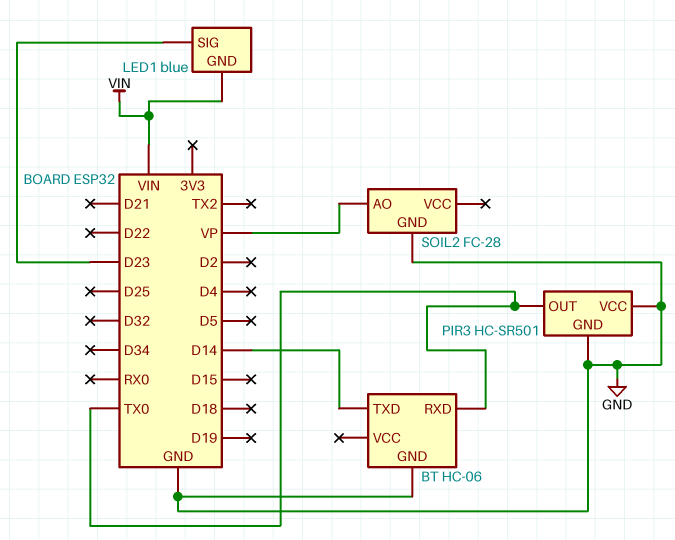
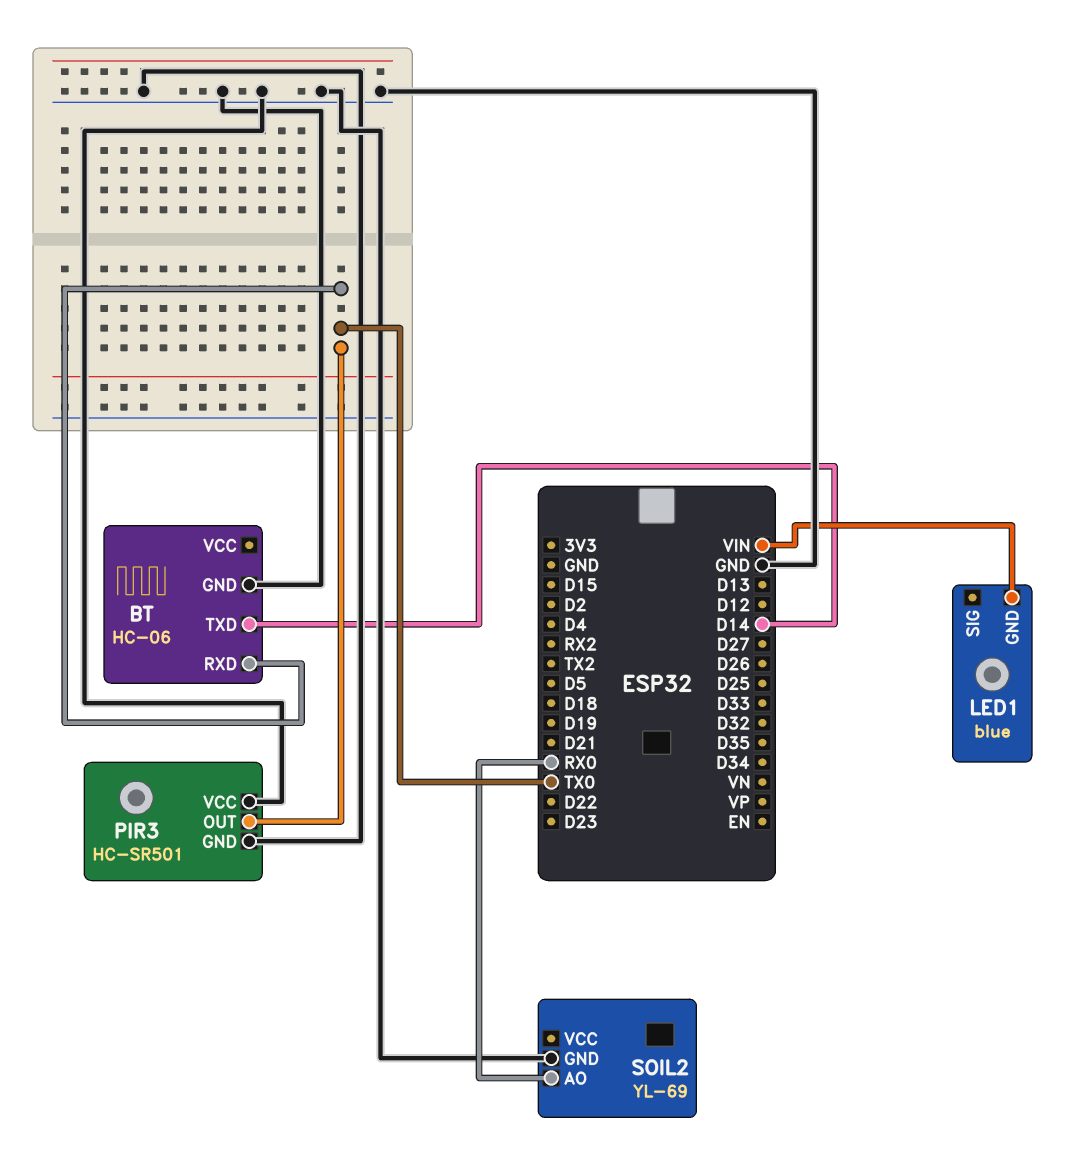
LED1 pin SIG: D23 -> none
SOIL2: FC-28 -> YL-69
SOIL2 pin AO: VP -> RX0

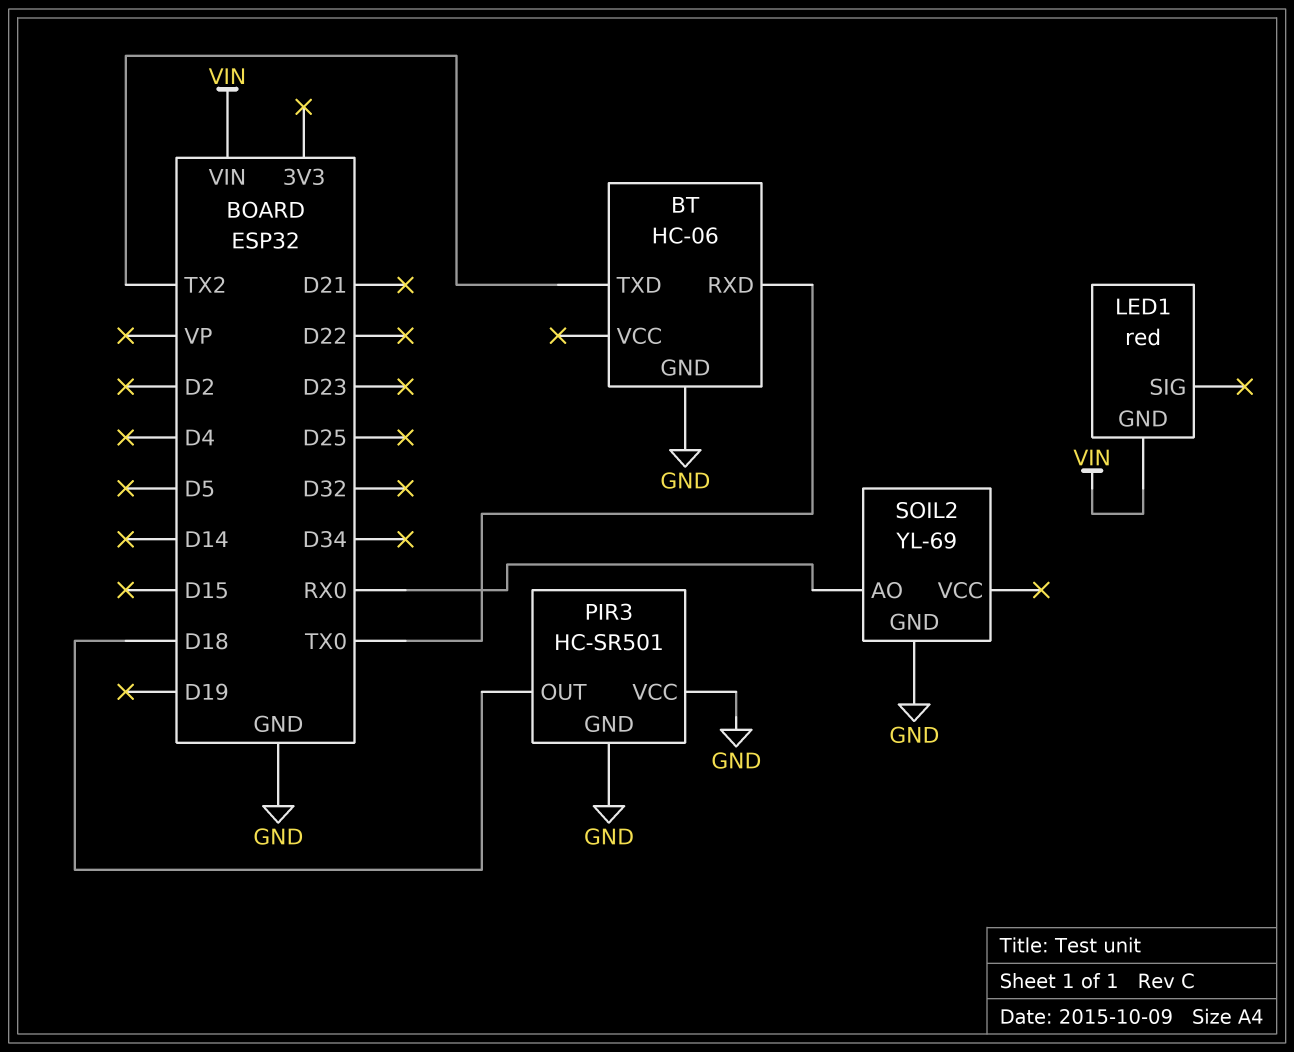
BT pin TXD: D14 -> TX2
LED1: blue -> red
PIR3 pin OUT: TX0 -> D18

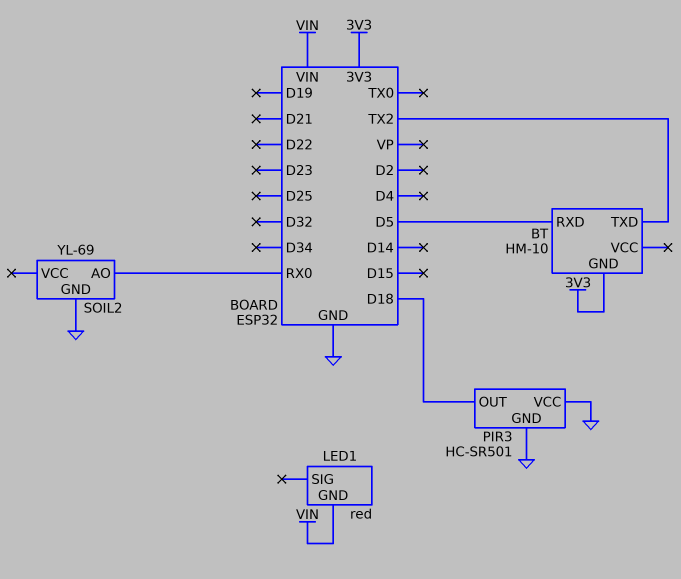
BT: HC-06 -> HM-10
BT pin GND: GND -> 3V3
BT pin RXD: TX0 -> D5

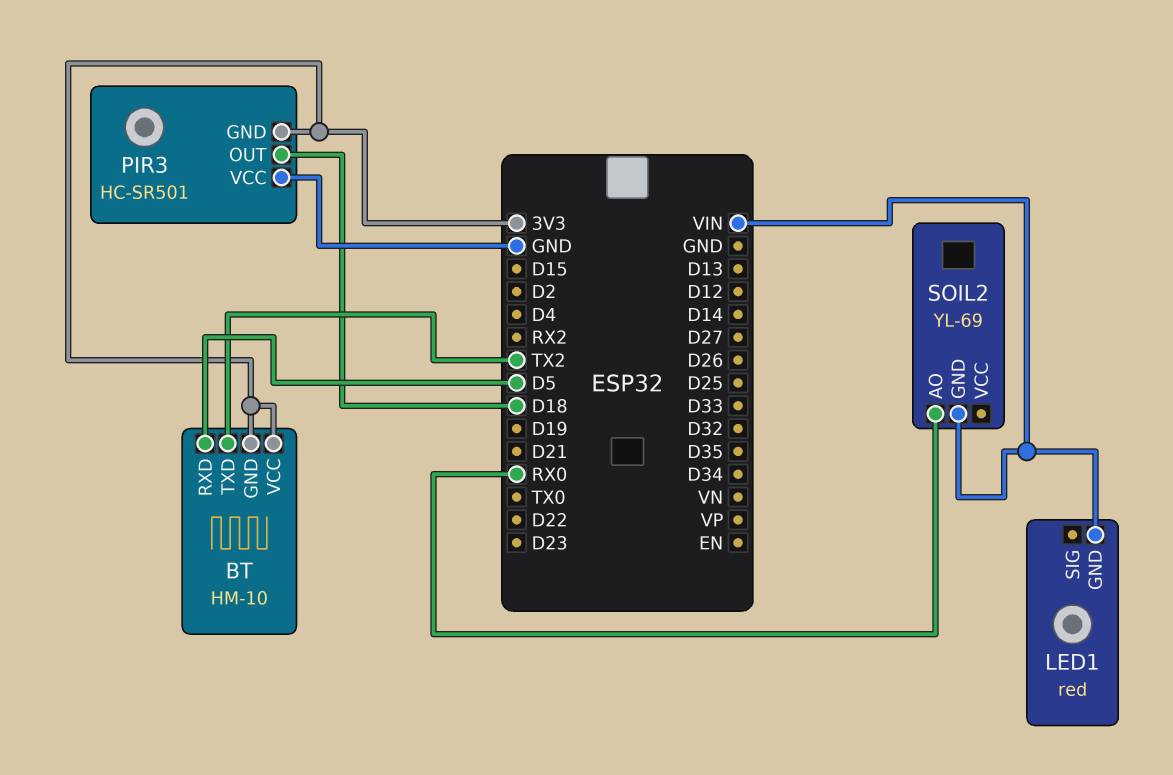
BT pin VCC: none -> 3V3
PIR3 pin GND: GND -> 3V3
SOIL2 pin GND: GND -> VIN

